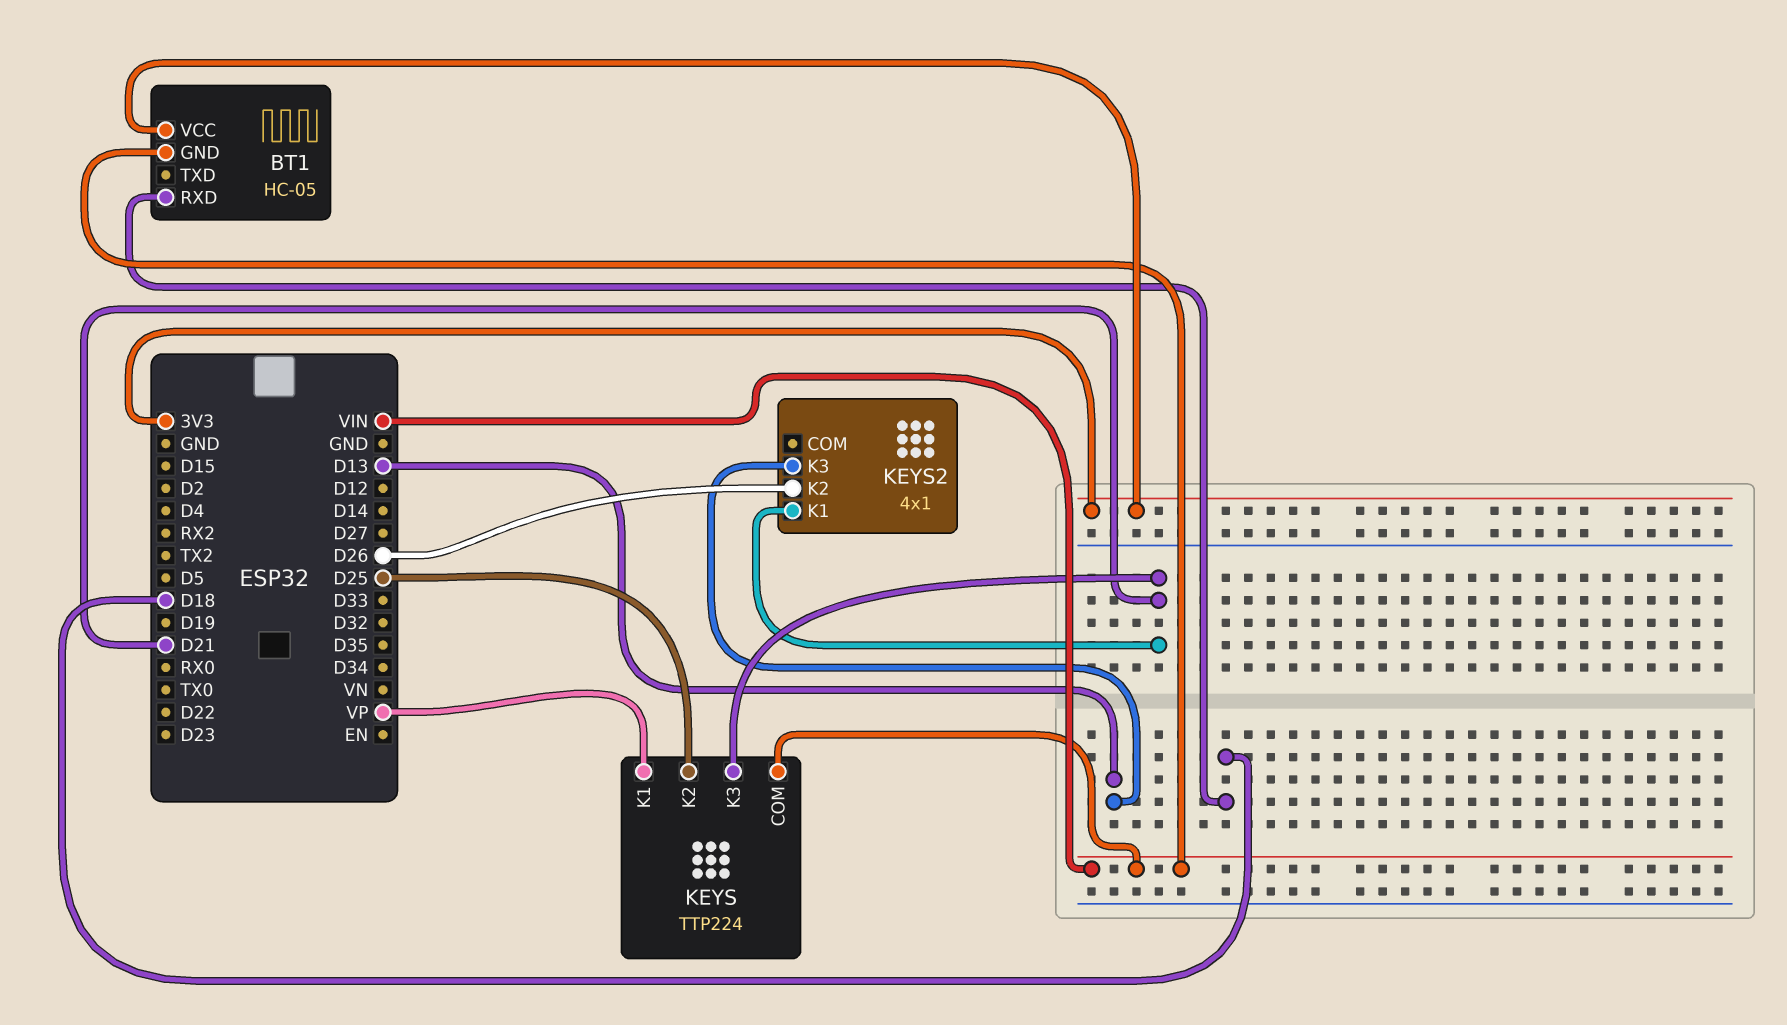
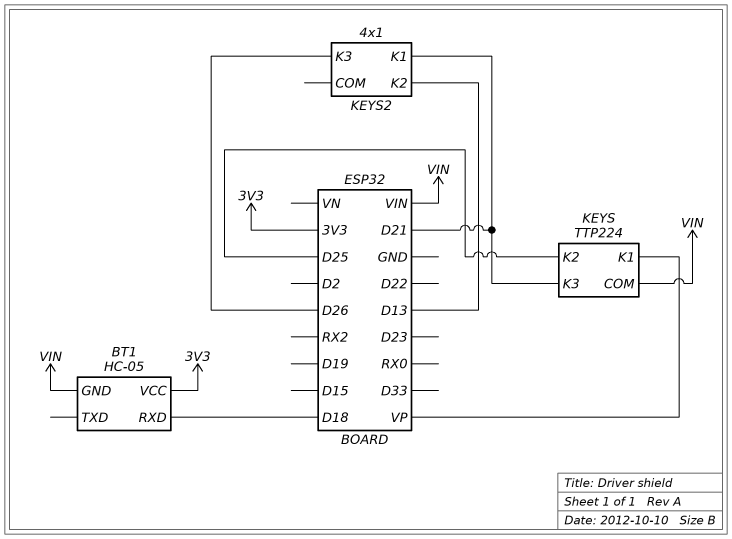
KEYS2 pin K2: D26 -> D13
KEYS2 pin K3: D13 -> D26

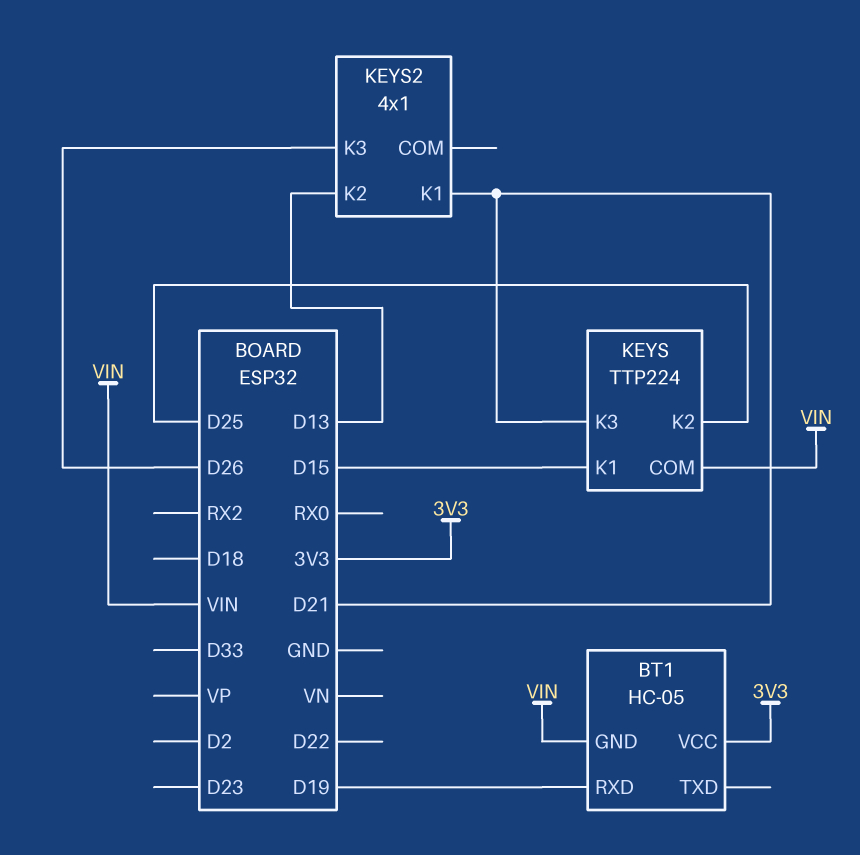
BT1 pin RXD: D18 -> D19
KEYS pin K1: VP -> D15

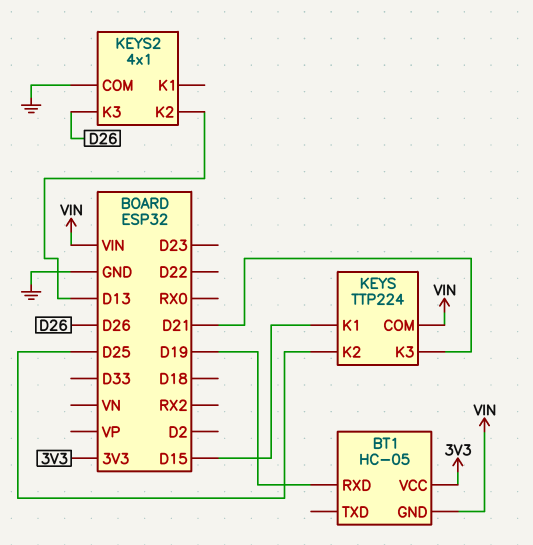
KEYS2 pin COM: none -> GND
KEYS2 pin K1: D21 -> none

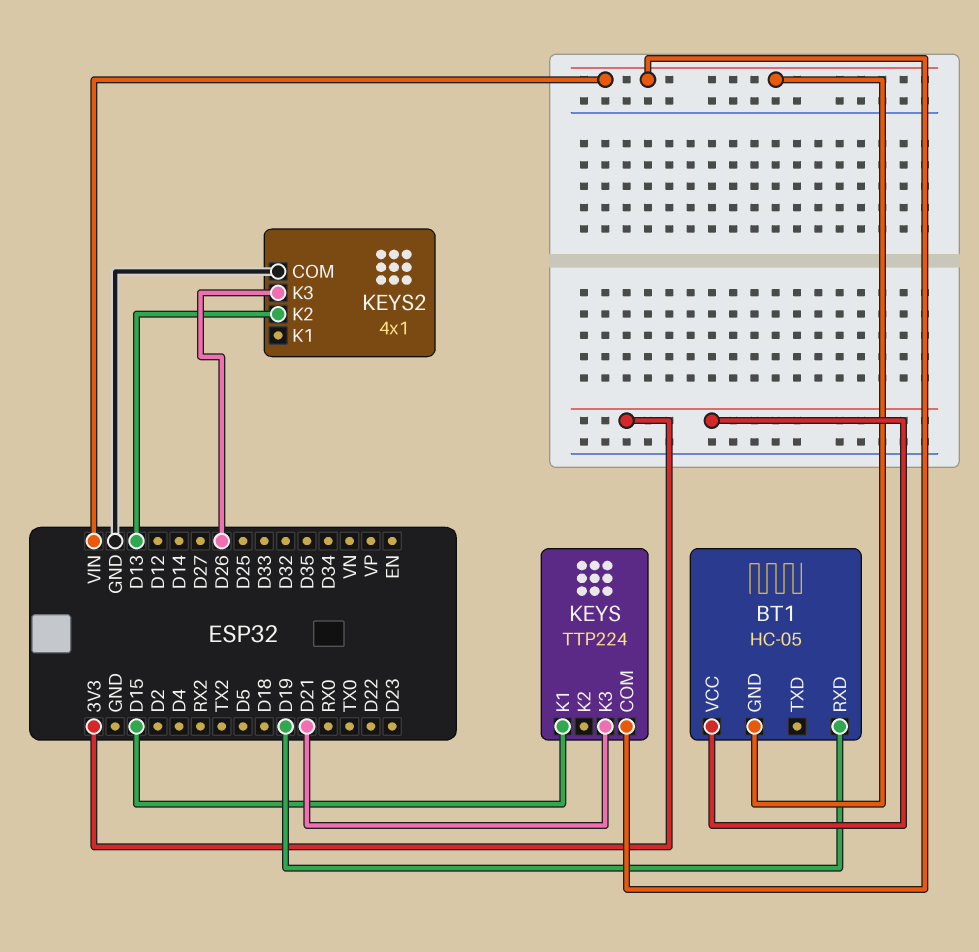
KEYS pin K2: D25 -> none

